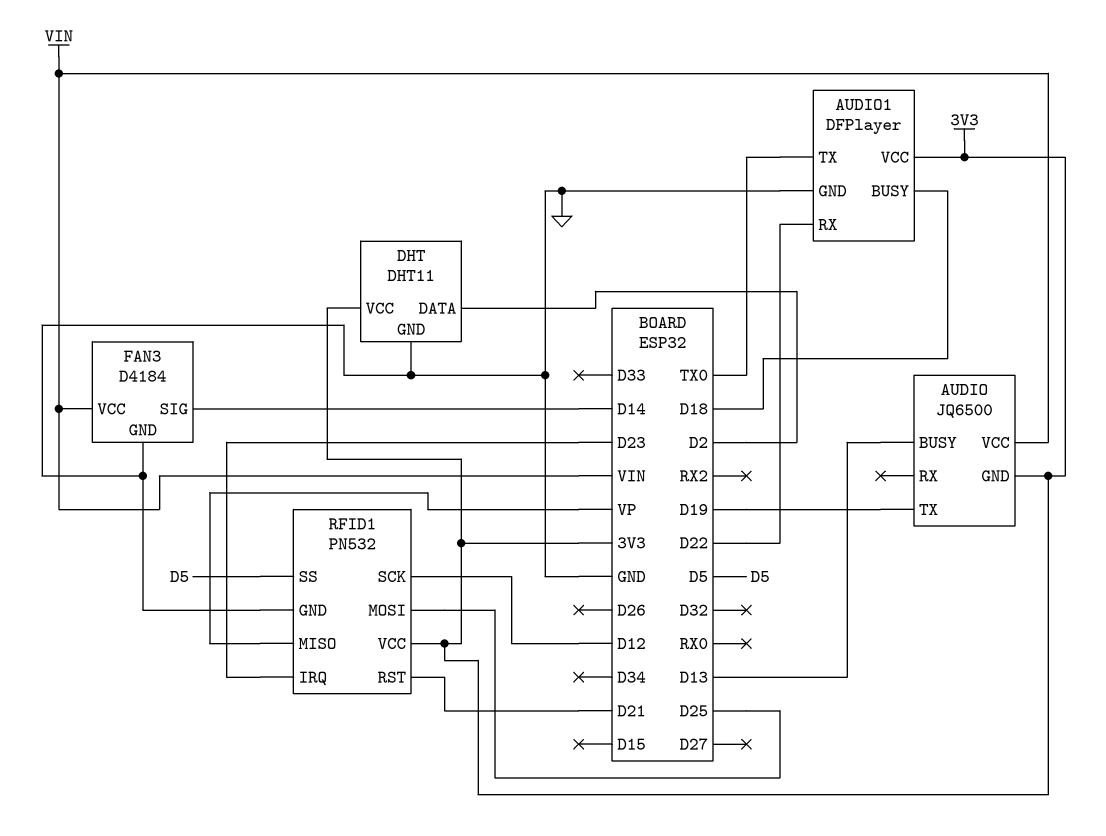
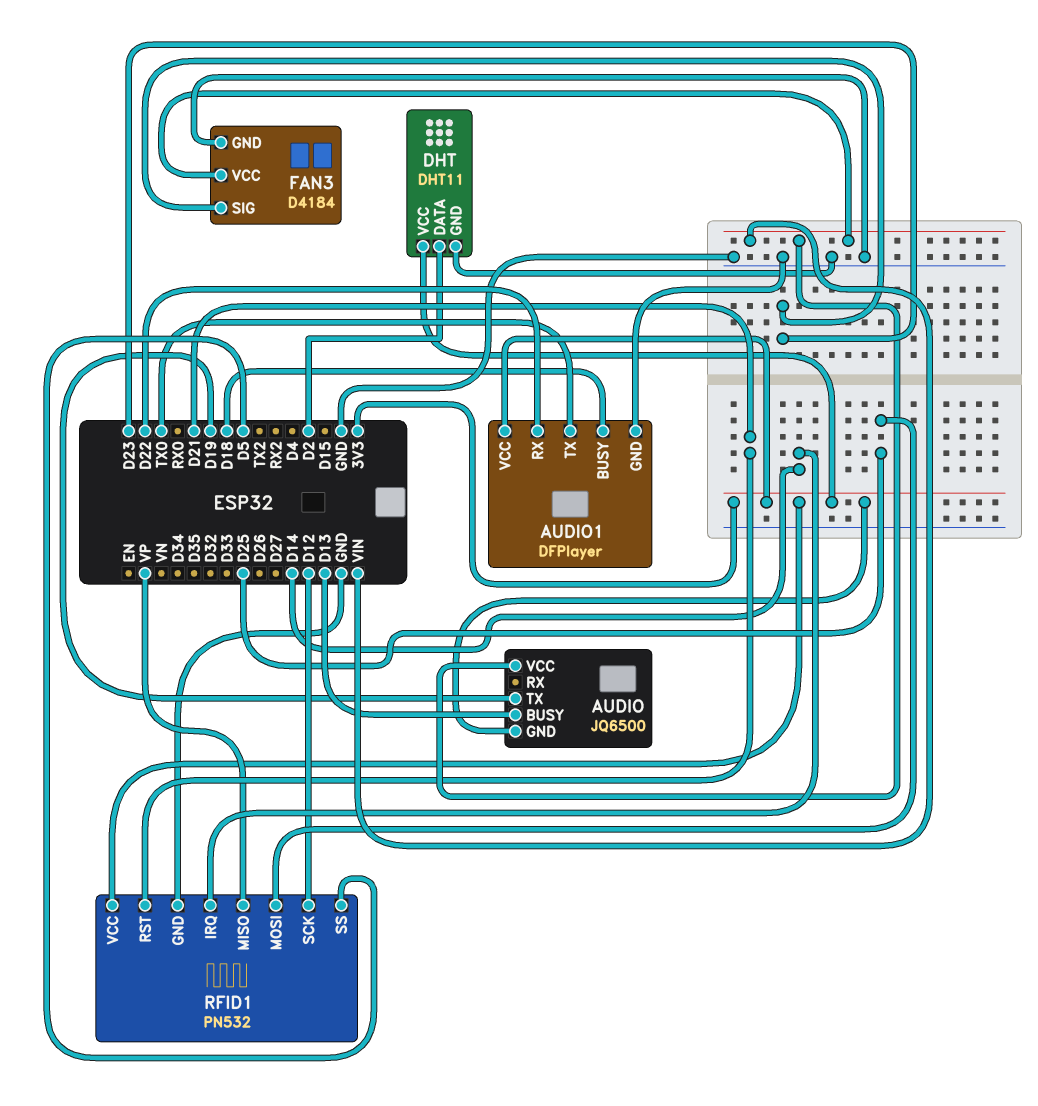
FAN3 pin SIG: D14 -> D23
RFID1 pin IRQ: D23 -> D14

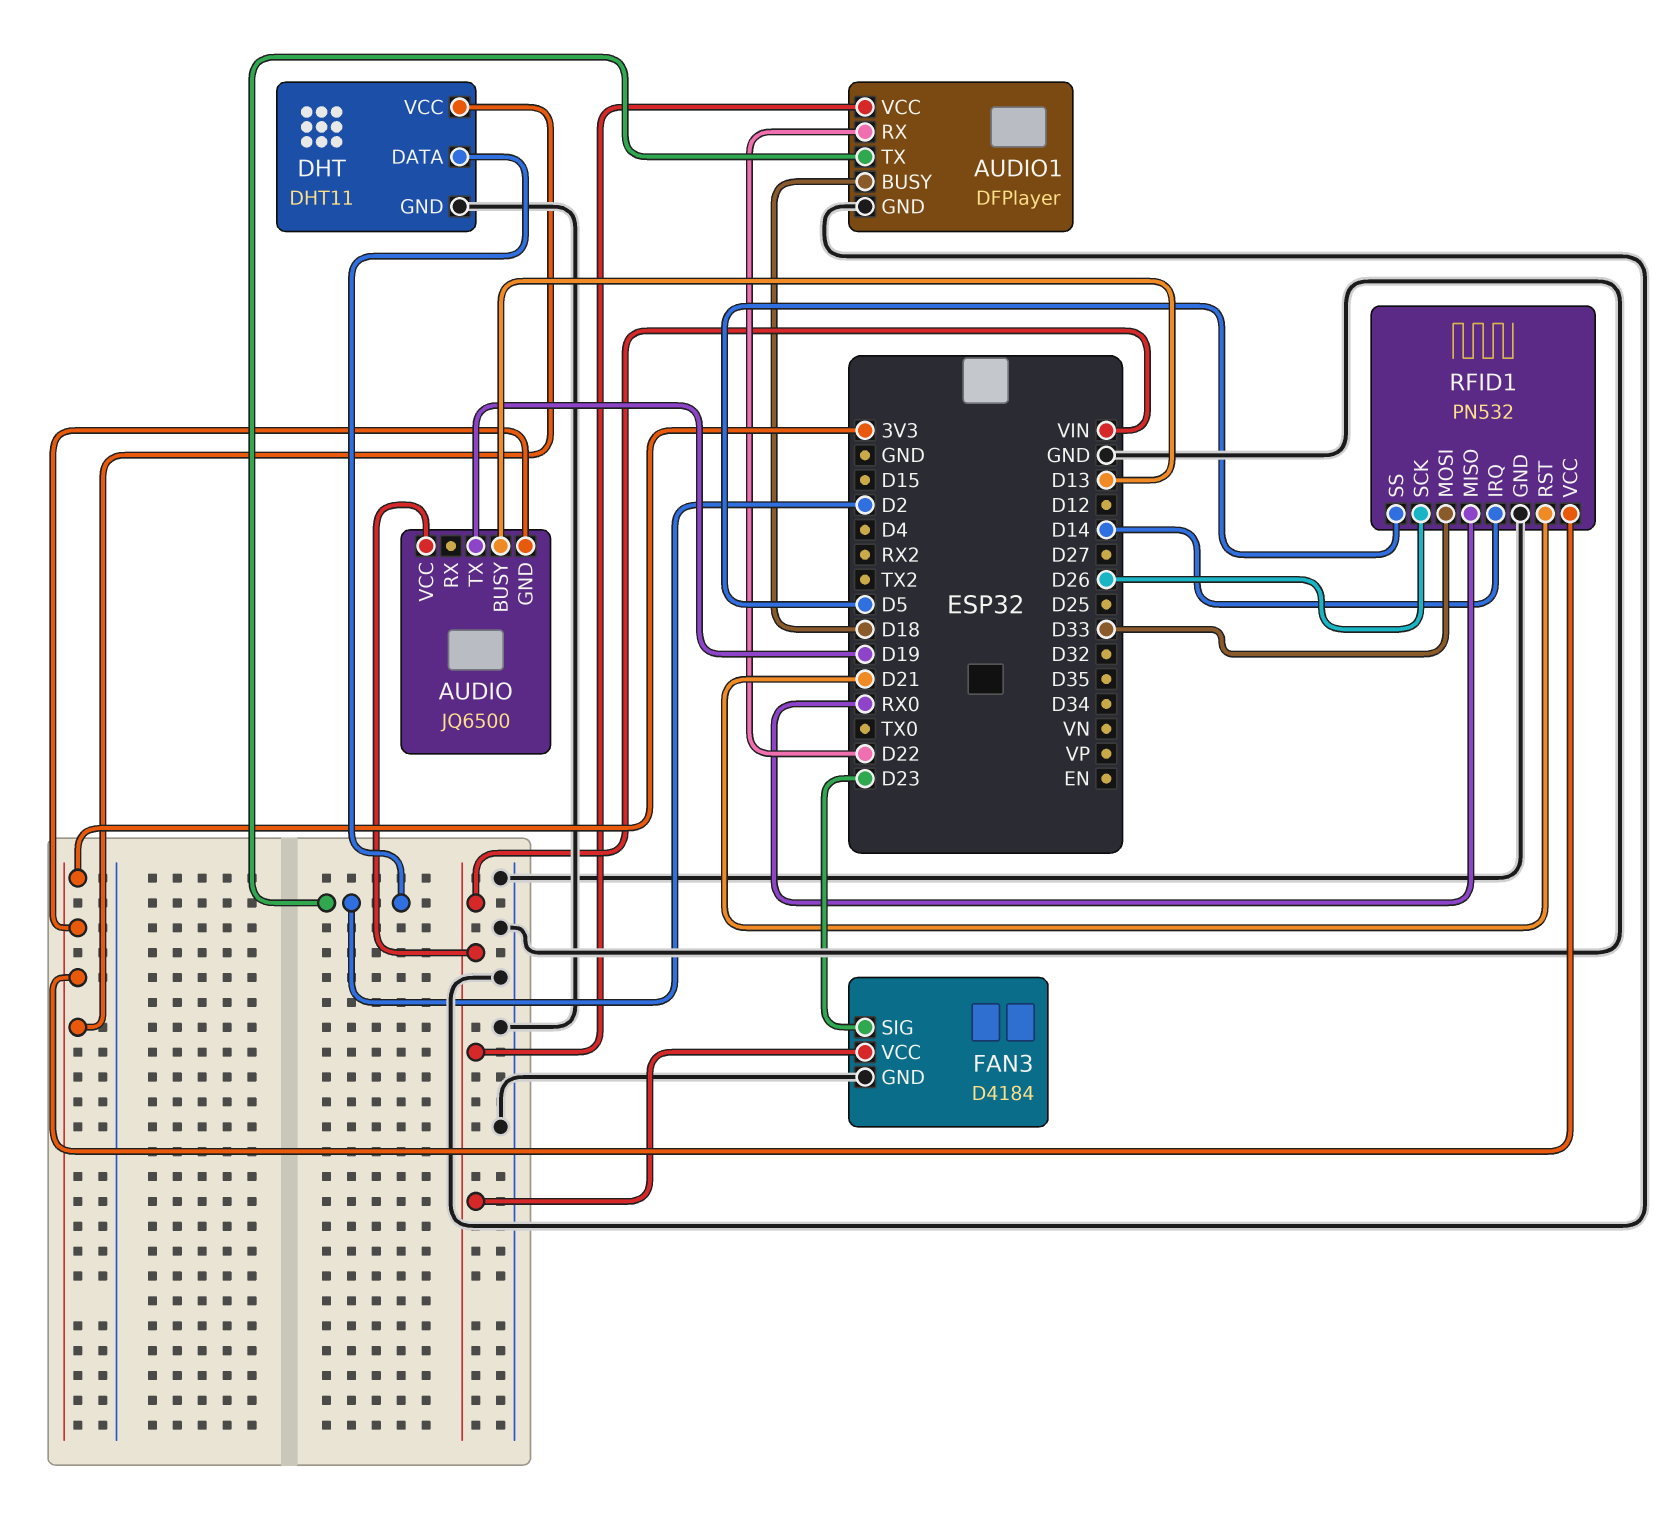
AUDIO1 pin TX: TX0 -> D2
AUDIO1 pin VCC: 3V3 -> VIN
RFID1 pin MISO: VP -> RX0
RFID1 pin MOSI: D25 -> D33
RFID1 pin SCK: D12 -> D26

